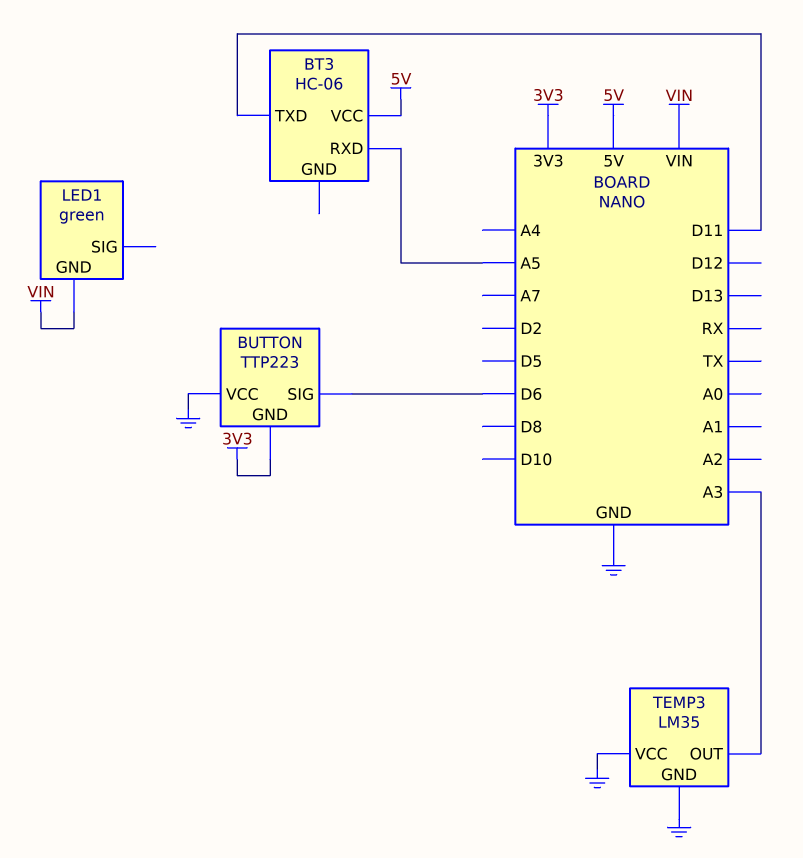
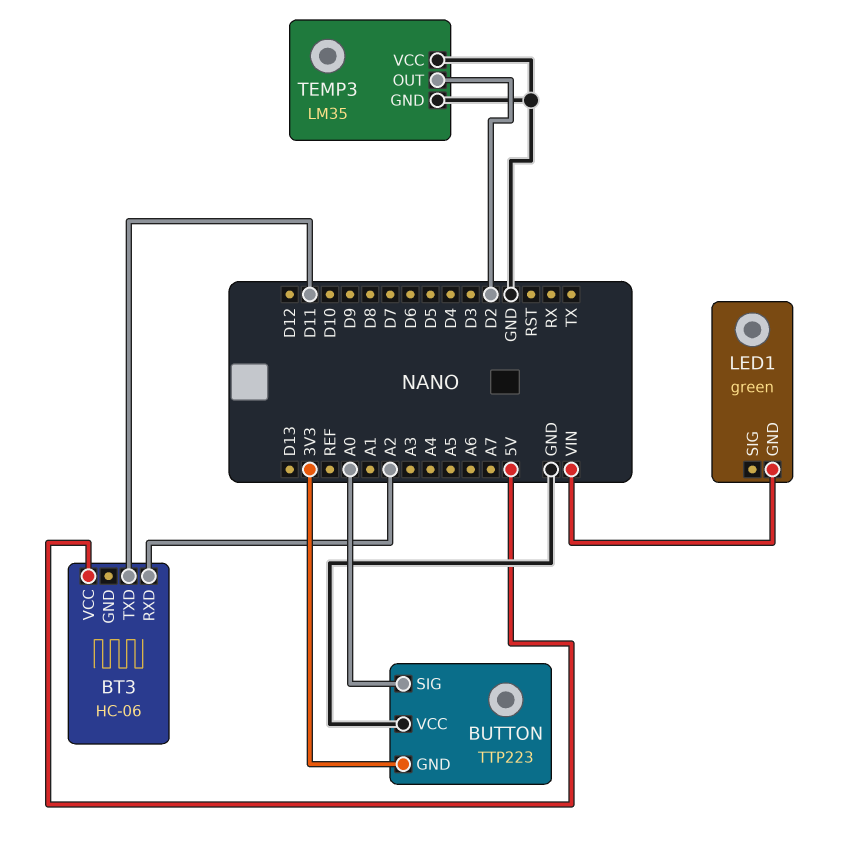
BT3 pin RXD: A5 -> A2
BUTTON pin SIG: D6 -> A0
TEMP3 pin OUT: A3 -> D2

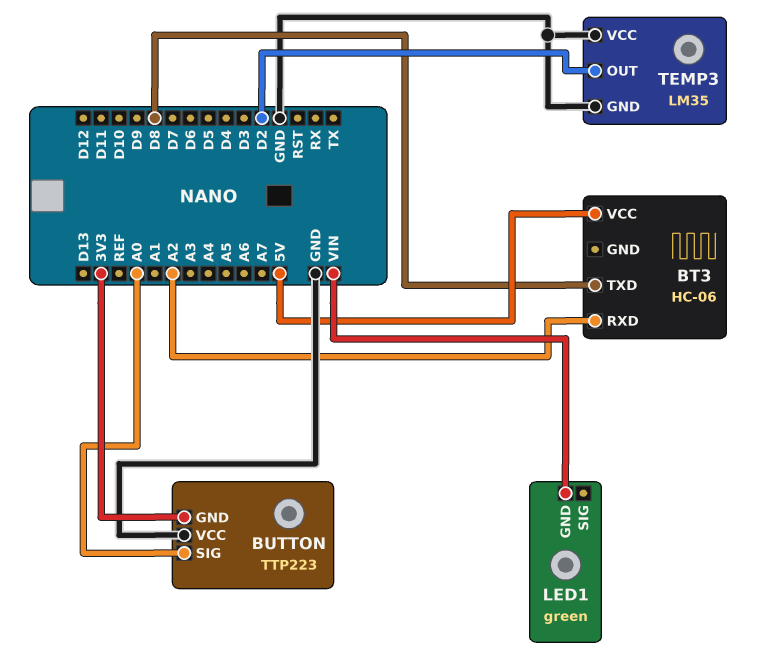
BT3 pin TXD: D11 -> D8

